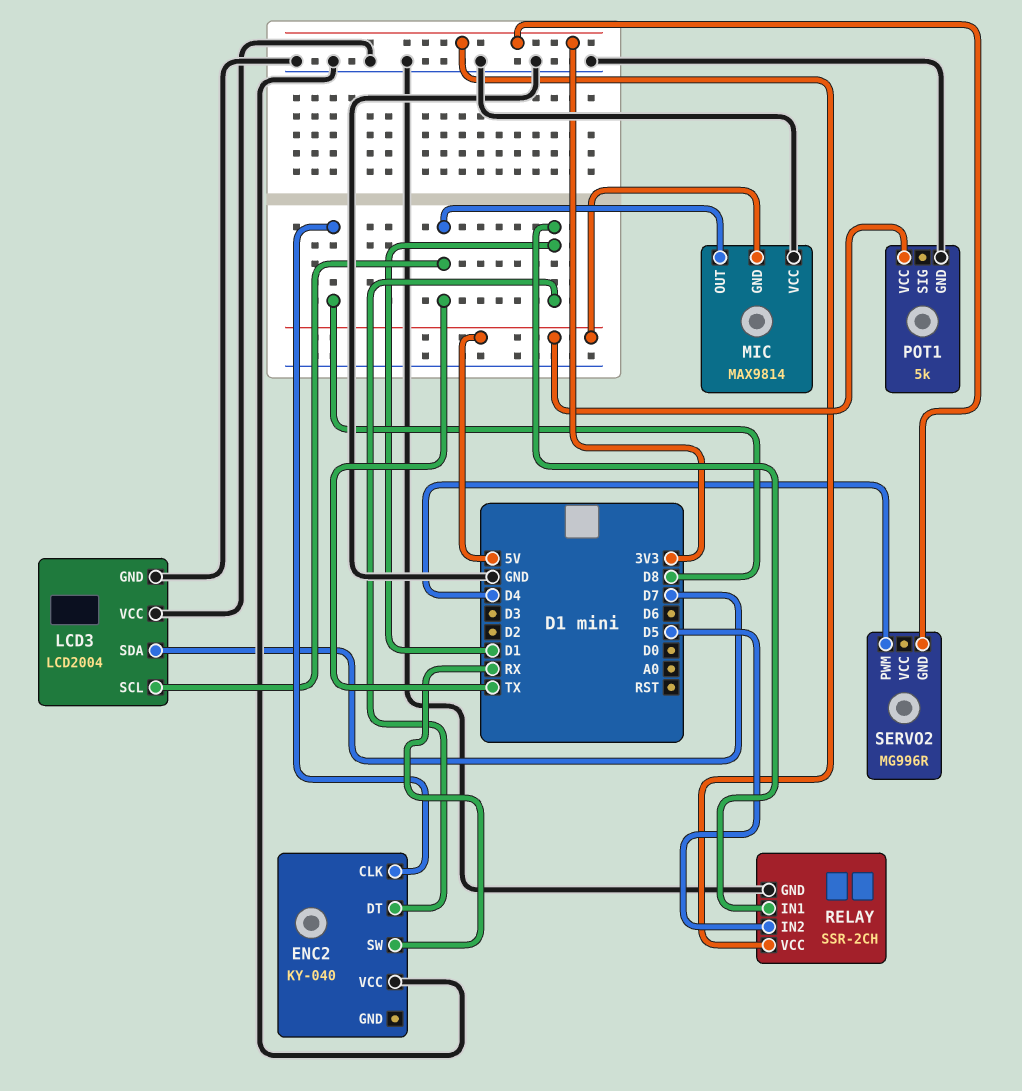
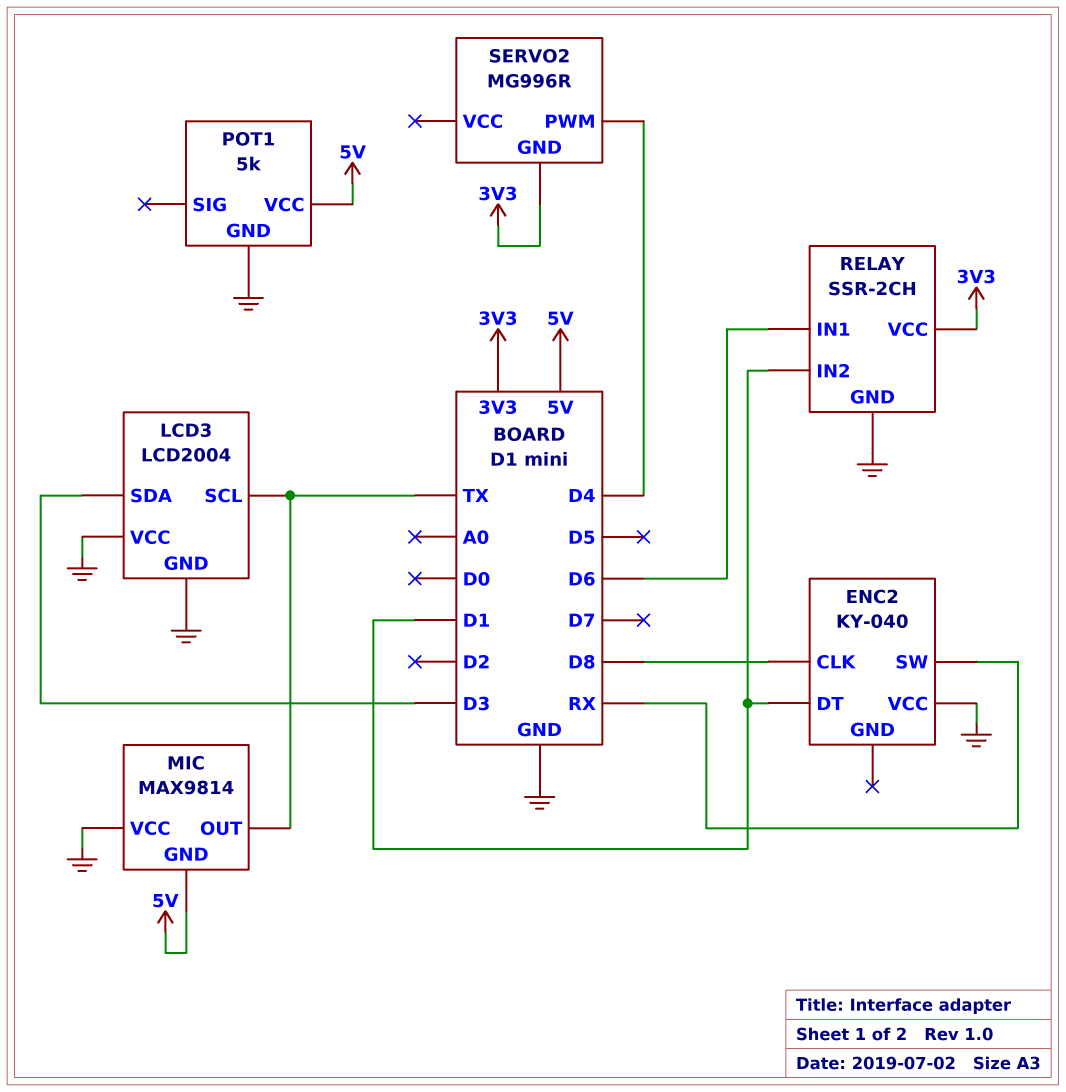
LCD3 pin SDA: D7 -> D3
RELAY pin IN1: D1 -> D6
RELAY pin IN2: D5 -> D1

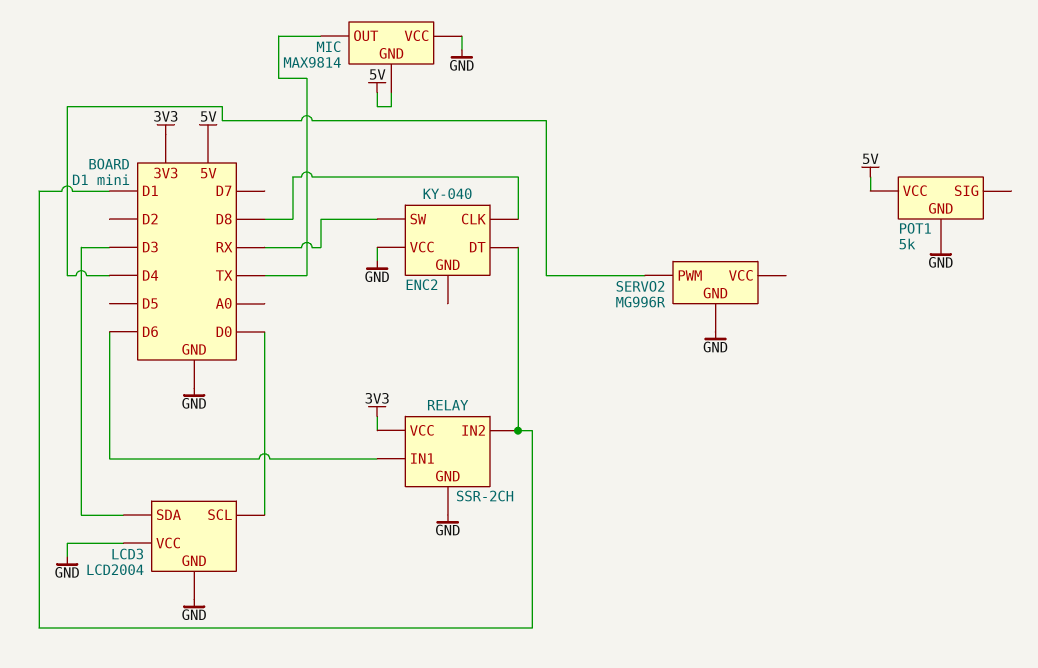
LCD3 pin SCL: TX -> D0
SERVO2 pin GND: 3V3 -> GND

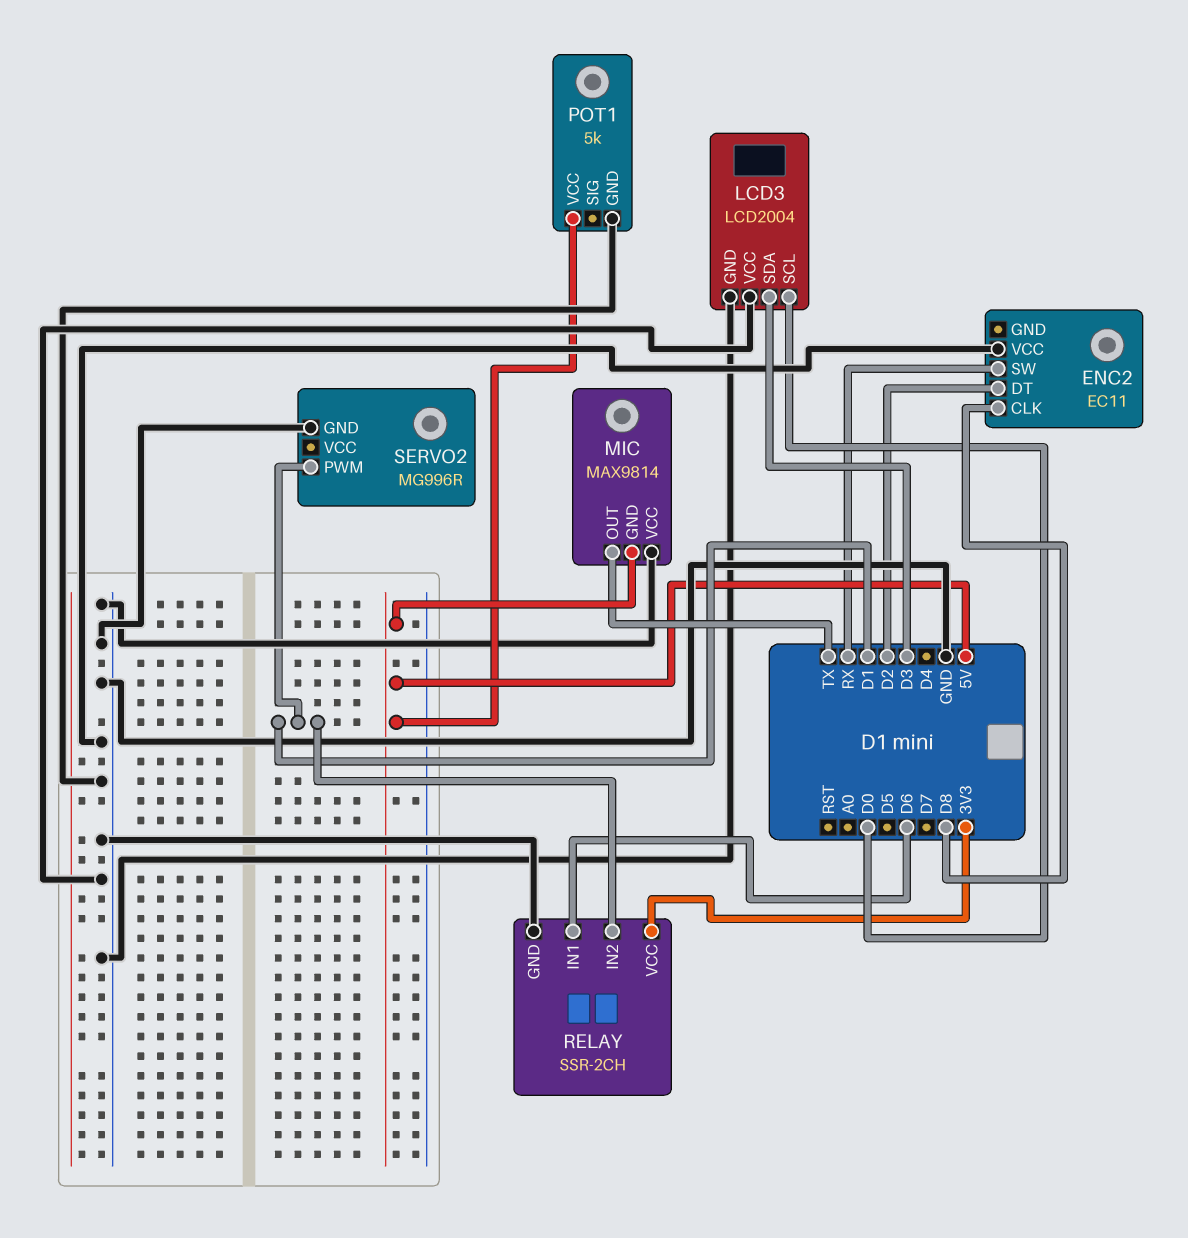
ENC2: KY-040 -> EC11
ENC2 pin DT: D1 -> D2
SERVO2 pin PWM: D4 -> D1

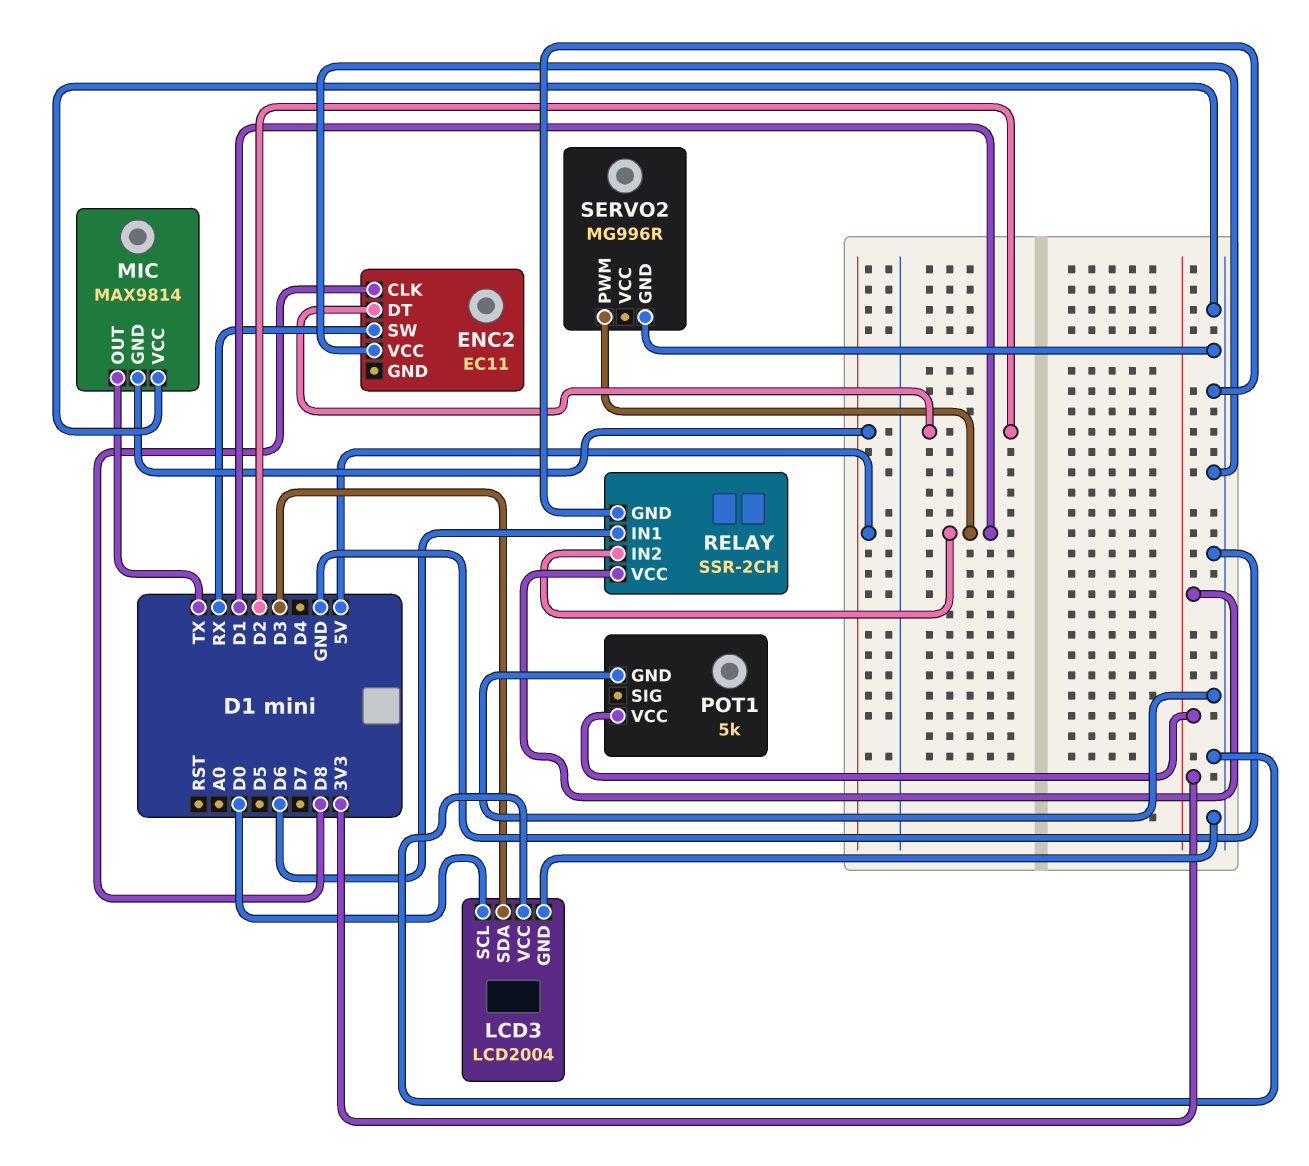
POT1 pin VCC: 5V -> 3V3

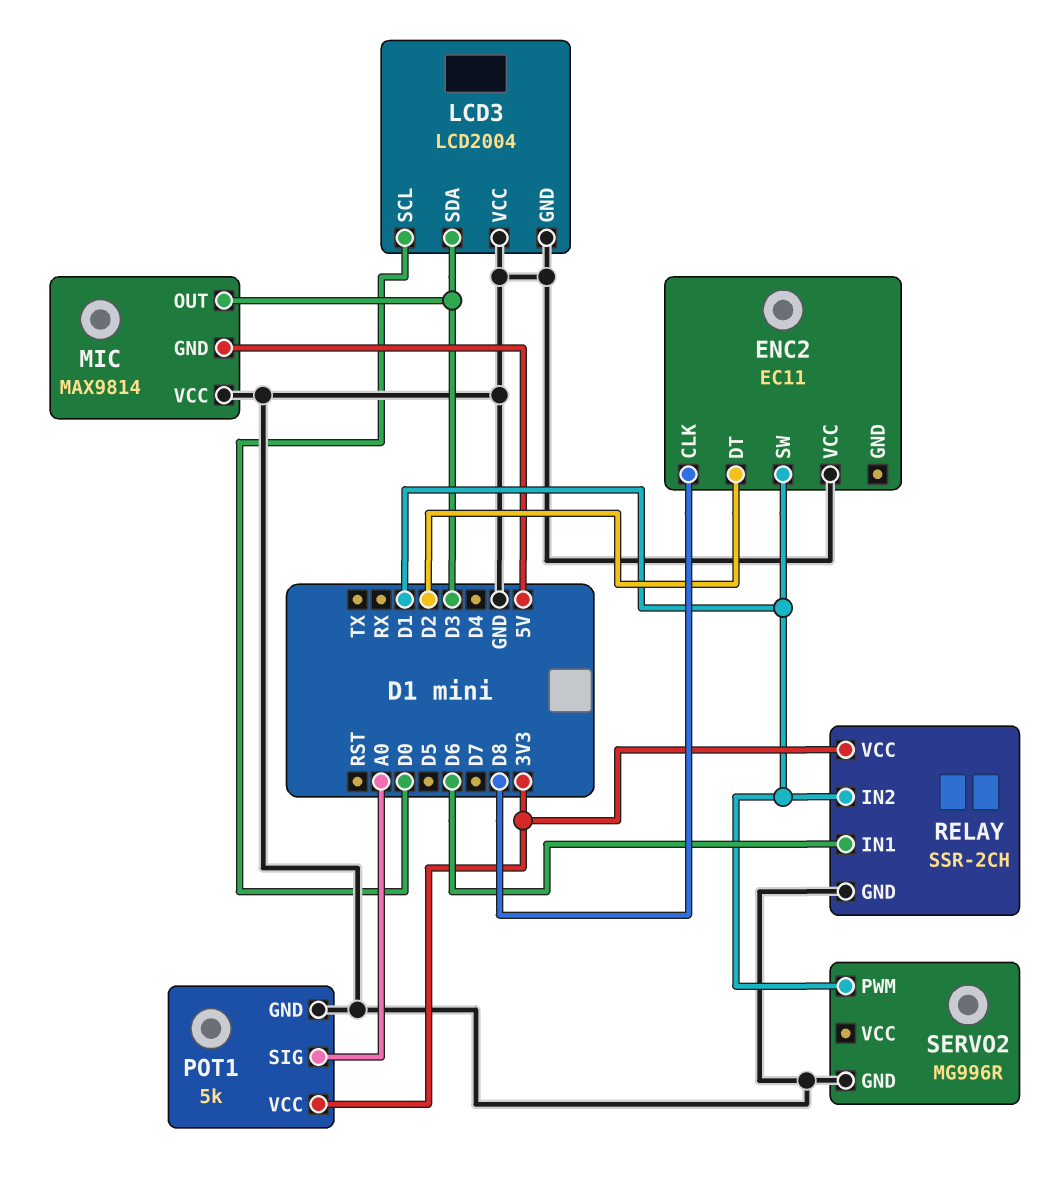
ENC2 pin SW: RX -> D1
MIC pin OUT: TX -> D3
POT1 pin SIG: none -> A0

